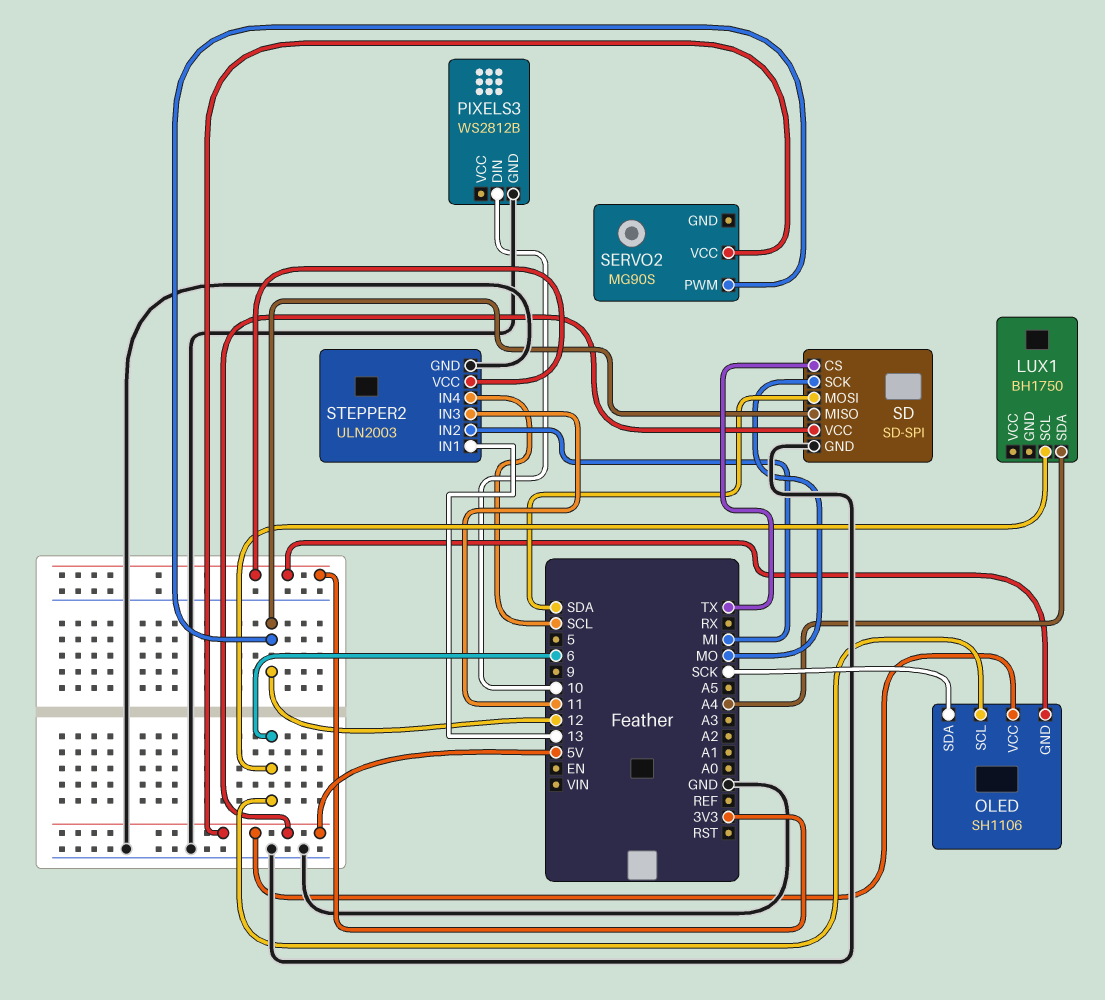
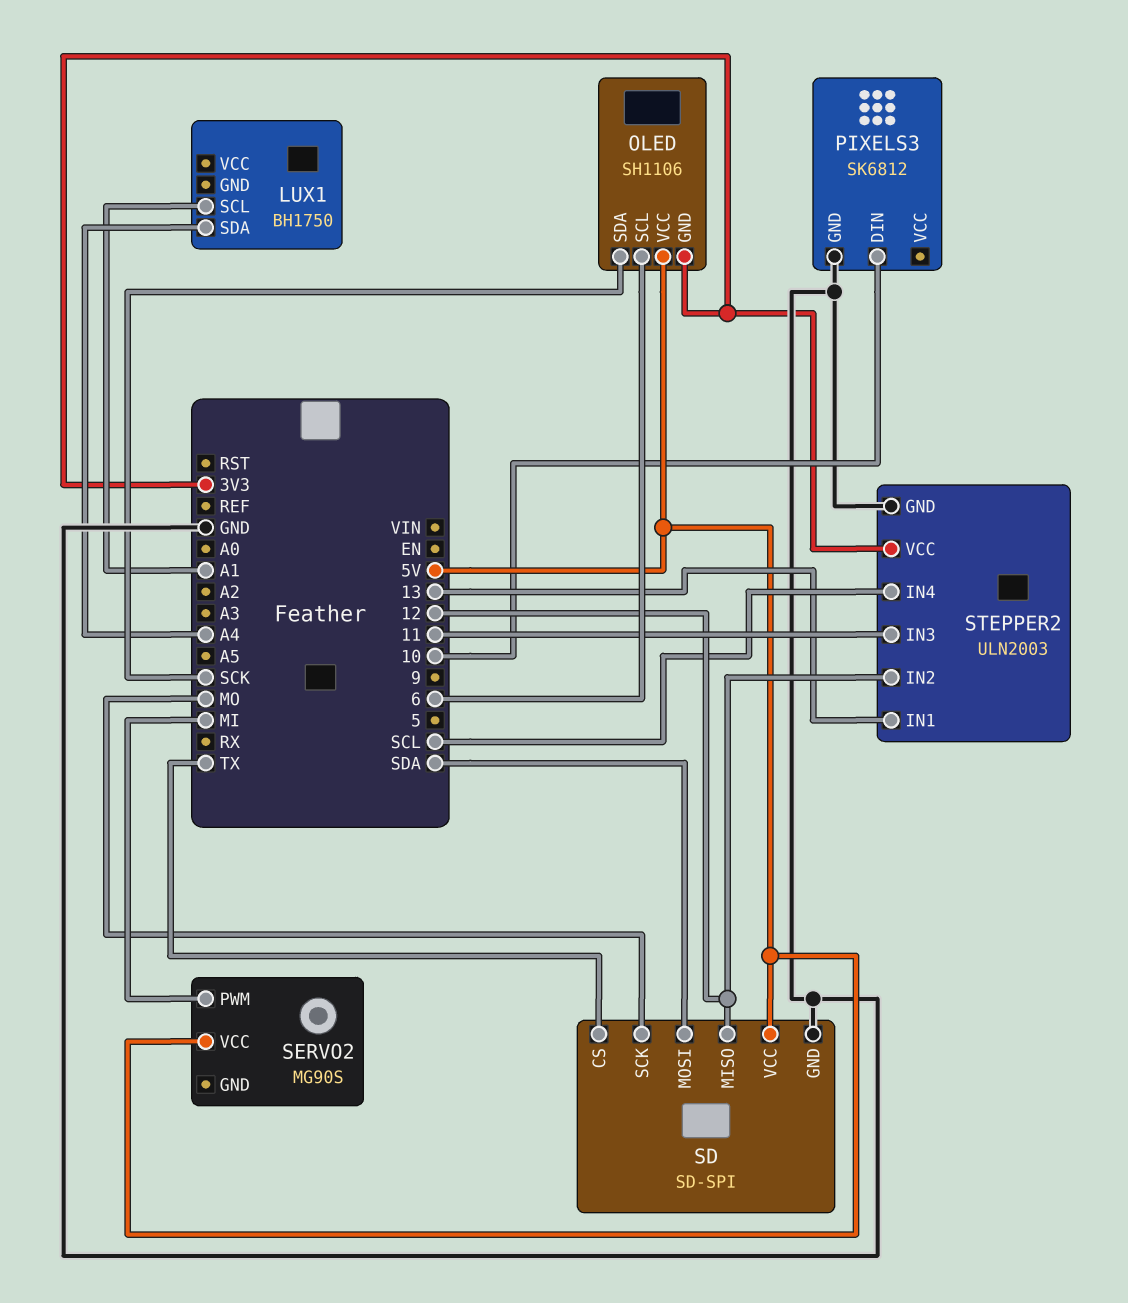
LUX1 pin SCL: 6 -> A1
PIXELS3: WS2812B -> SK6812
SERVO2 pin PWM: 12 -> MI
STEPPER2 pin IN2: MI -> 12

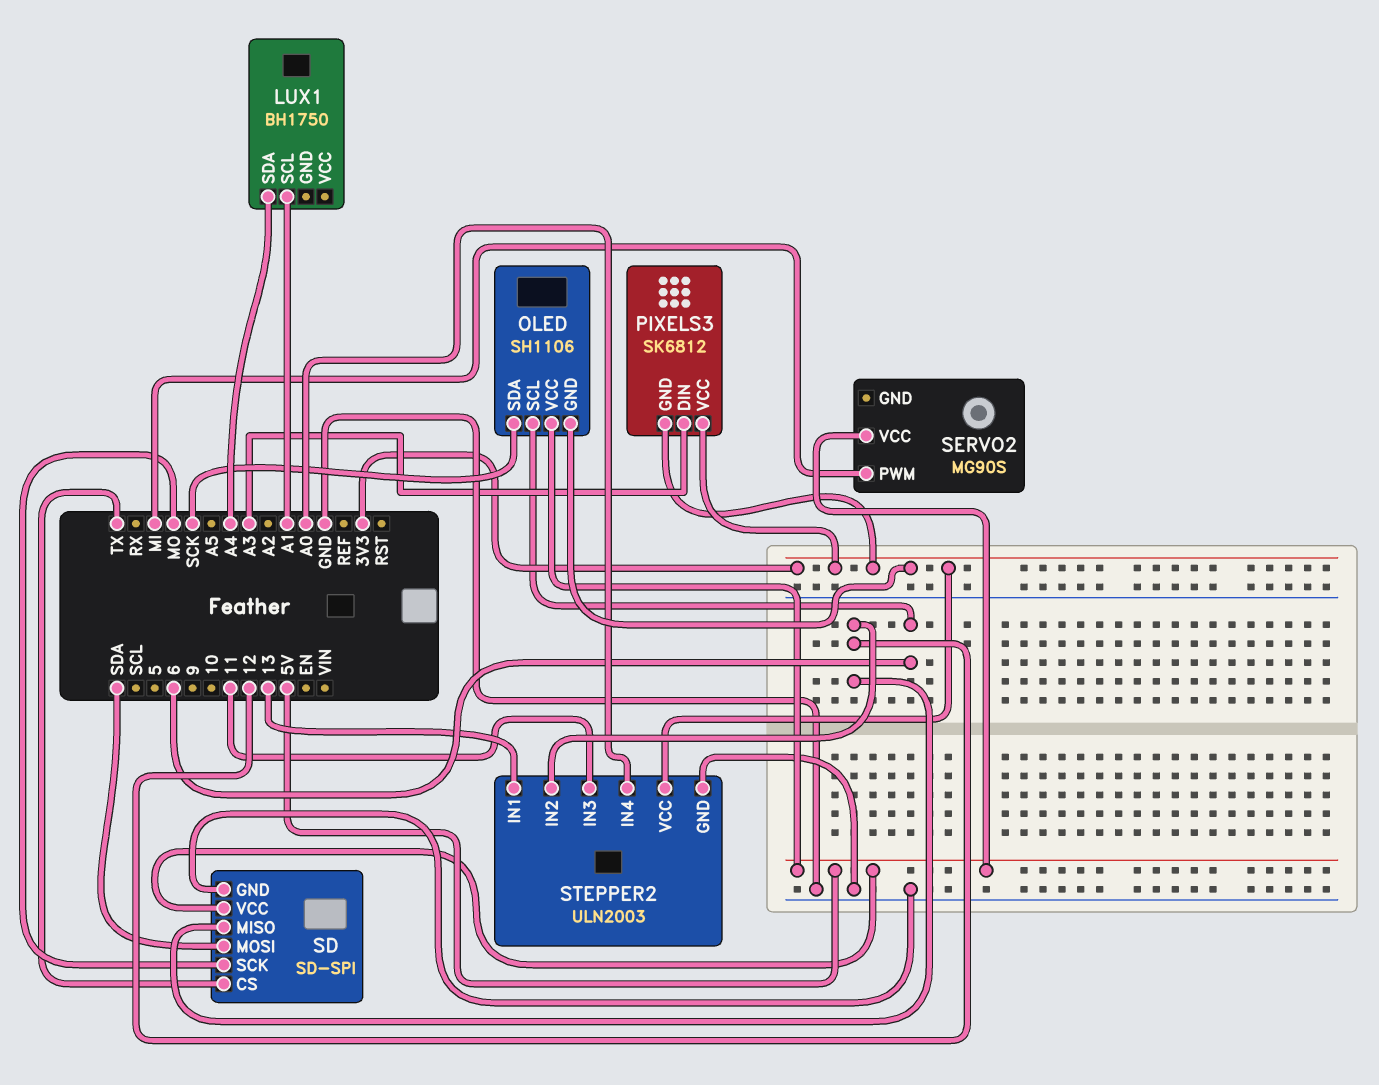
PIXELS3 pin DIN: 10 -> A3
PIXELS3 pin GND: GND -> 3V3
PIXELS3 pin VCC: none -> 3V3
STEPPER2 pin IN4: SCL -> A0

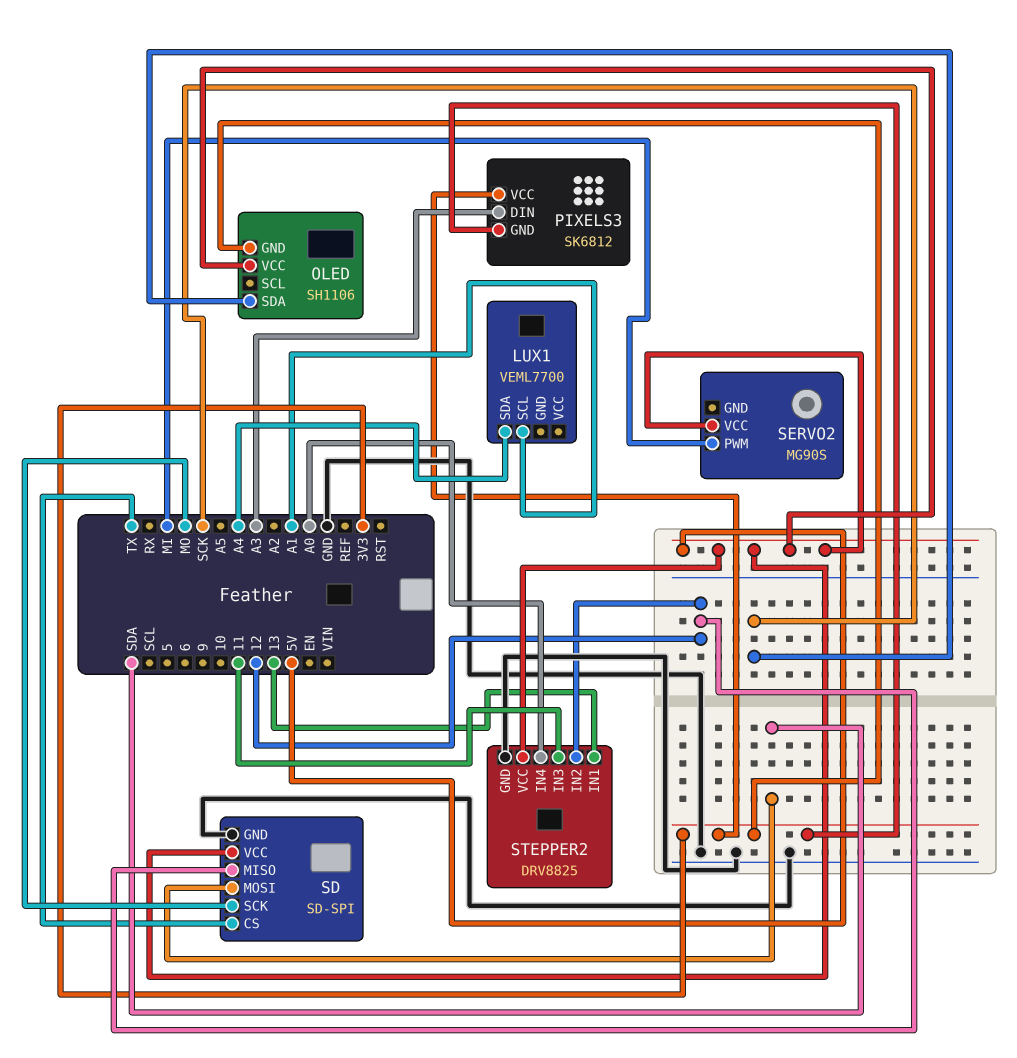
LUX1: BH1750 -> VEML7700
OLED pin SCL: 6 -> none
STEPPER2: ULN2003 -> DRV8825
STEPPER2 pin VCC: 3V3 -> 5V

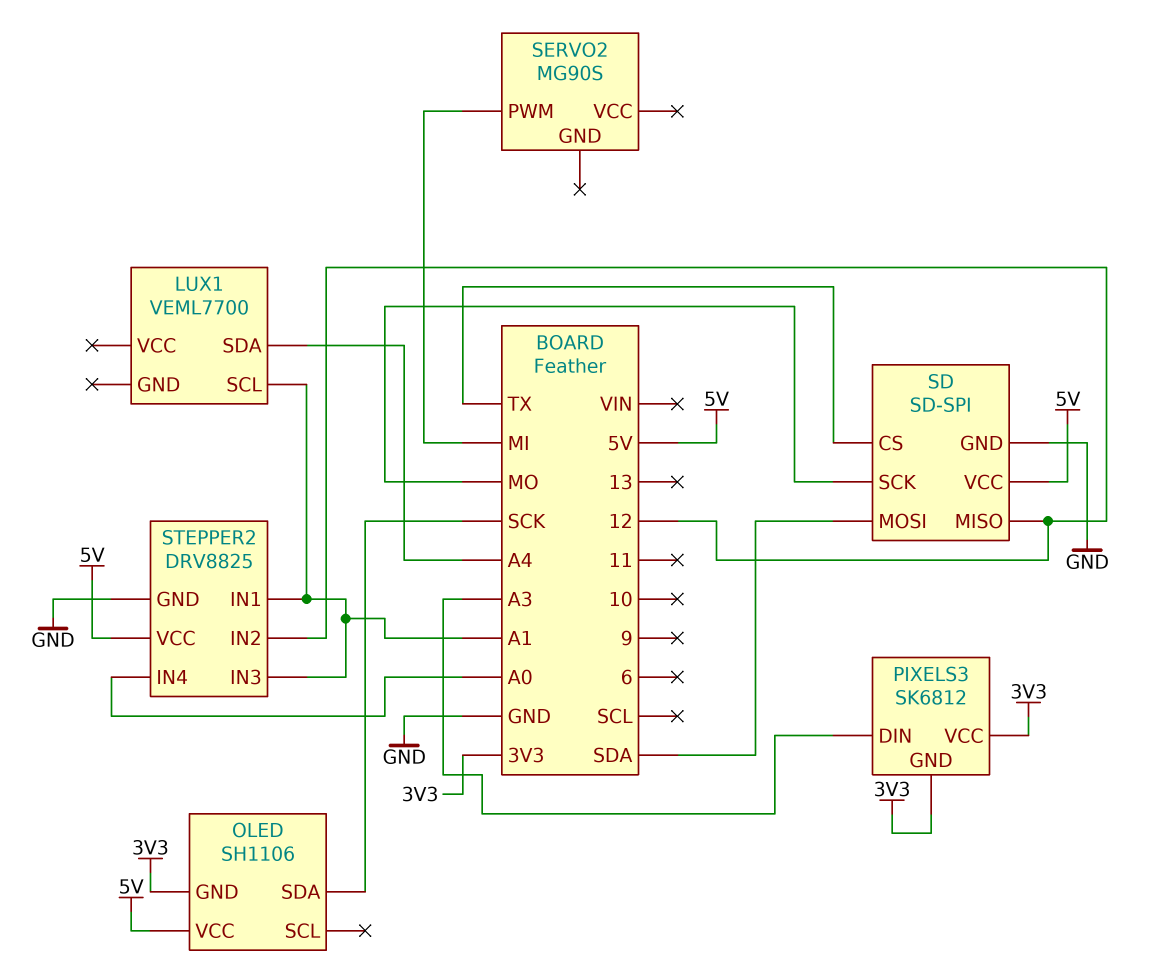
SERVO2 pin VCC: 5V -> none
STEPPER2 pin IN1: 13 -> A1
STEPPER2 pin IN3: 11 -> A1

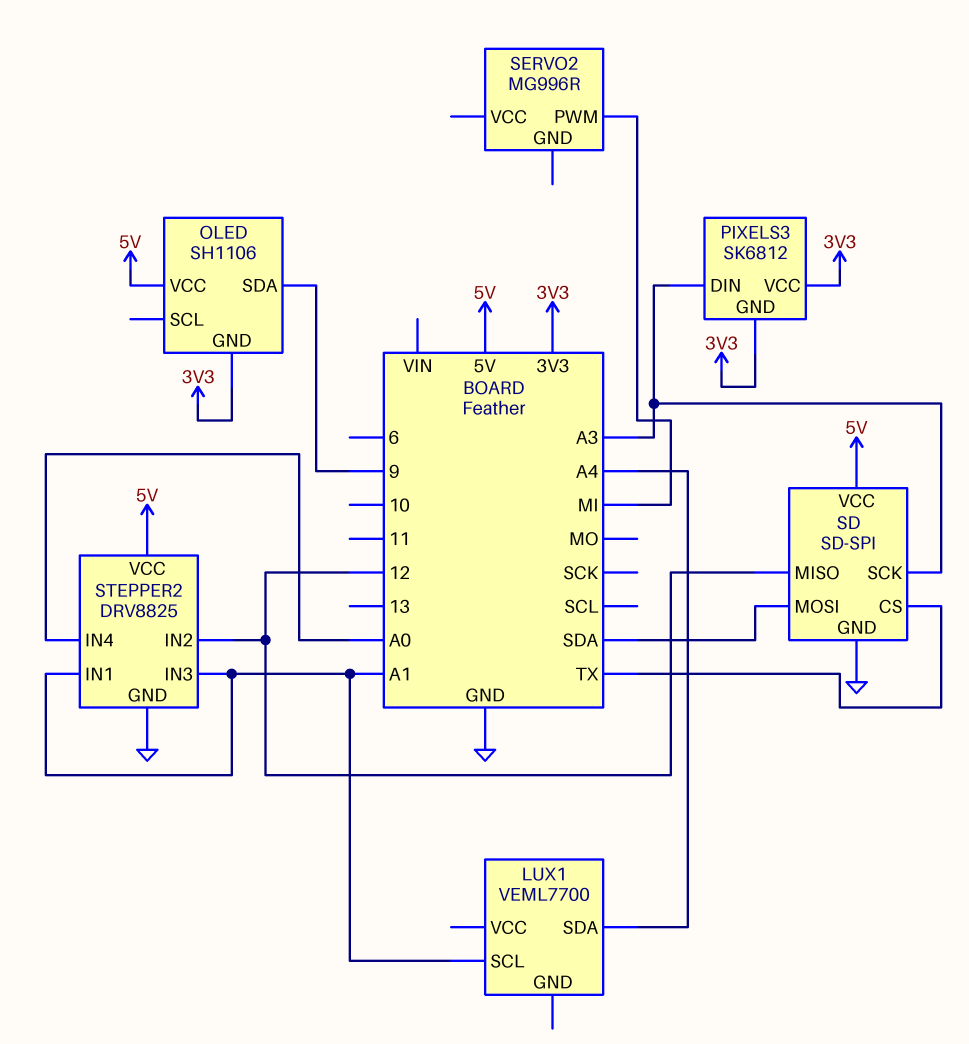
OLED pin SDA: SCK -> 9
SD pin SCK: MO -> A3
SERVO2: MG90S -> MG996R

